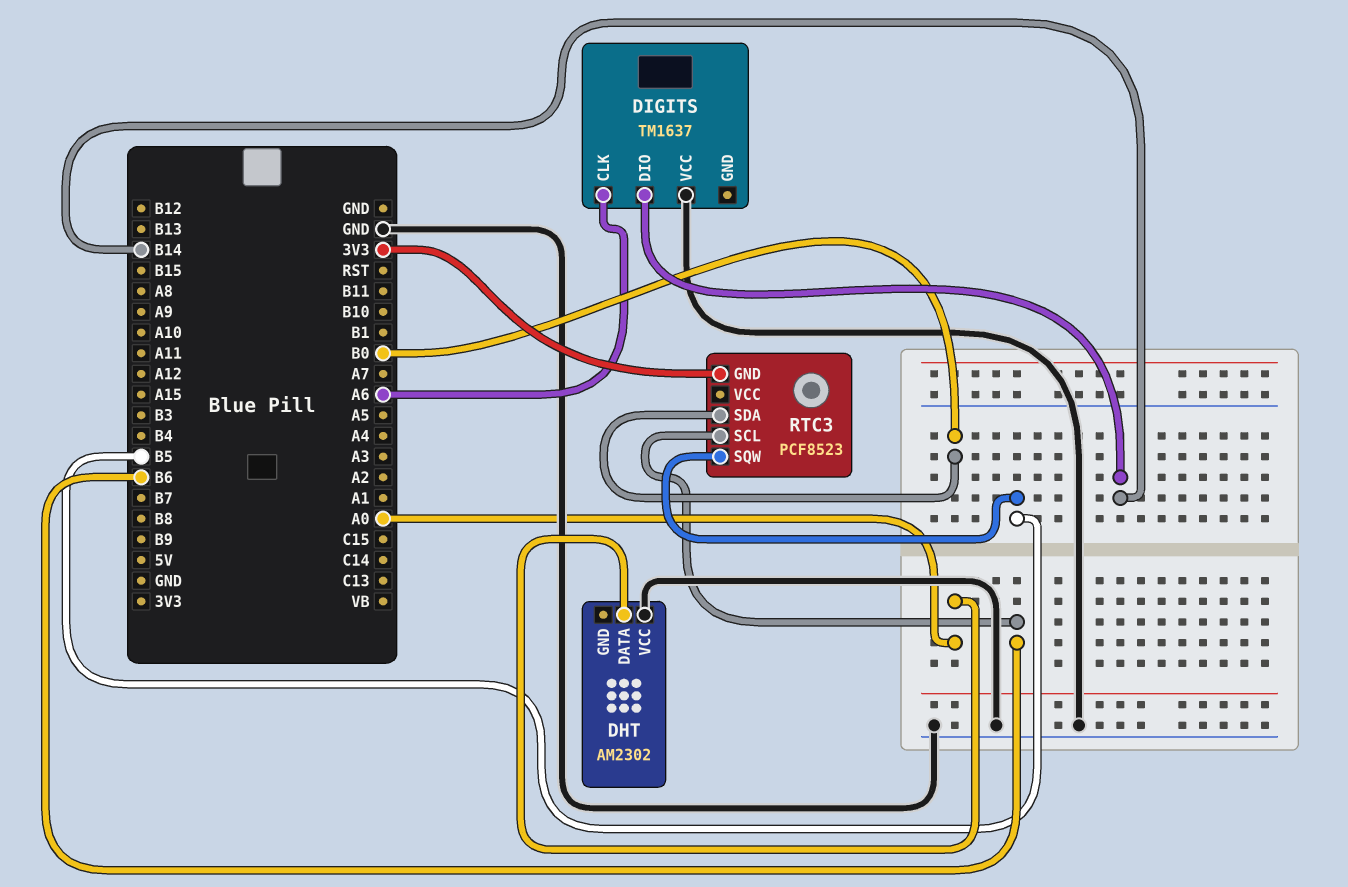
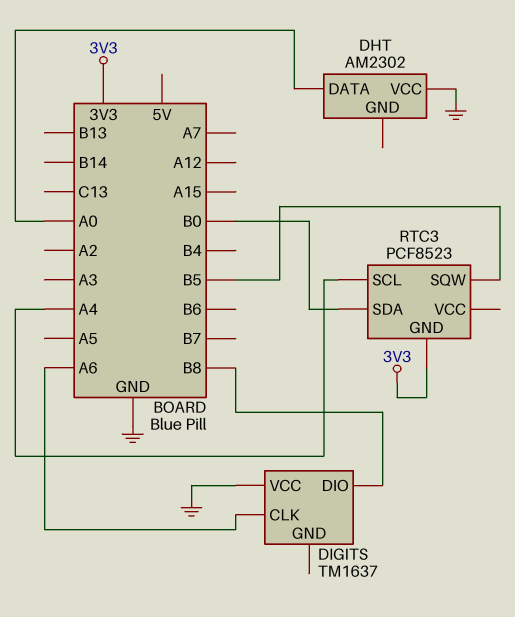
DIGITS pin DIO: B14 -> B8
RTC3 pin SCL: B6 -> A4

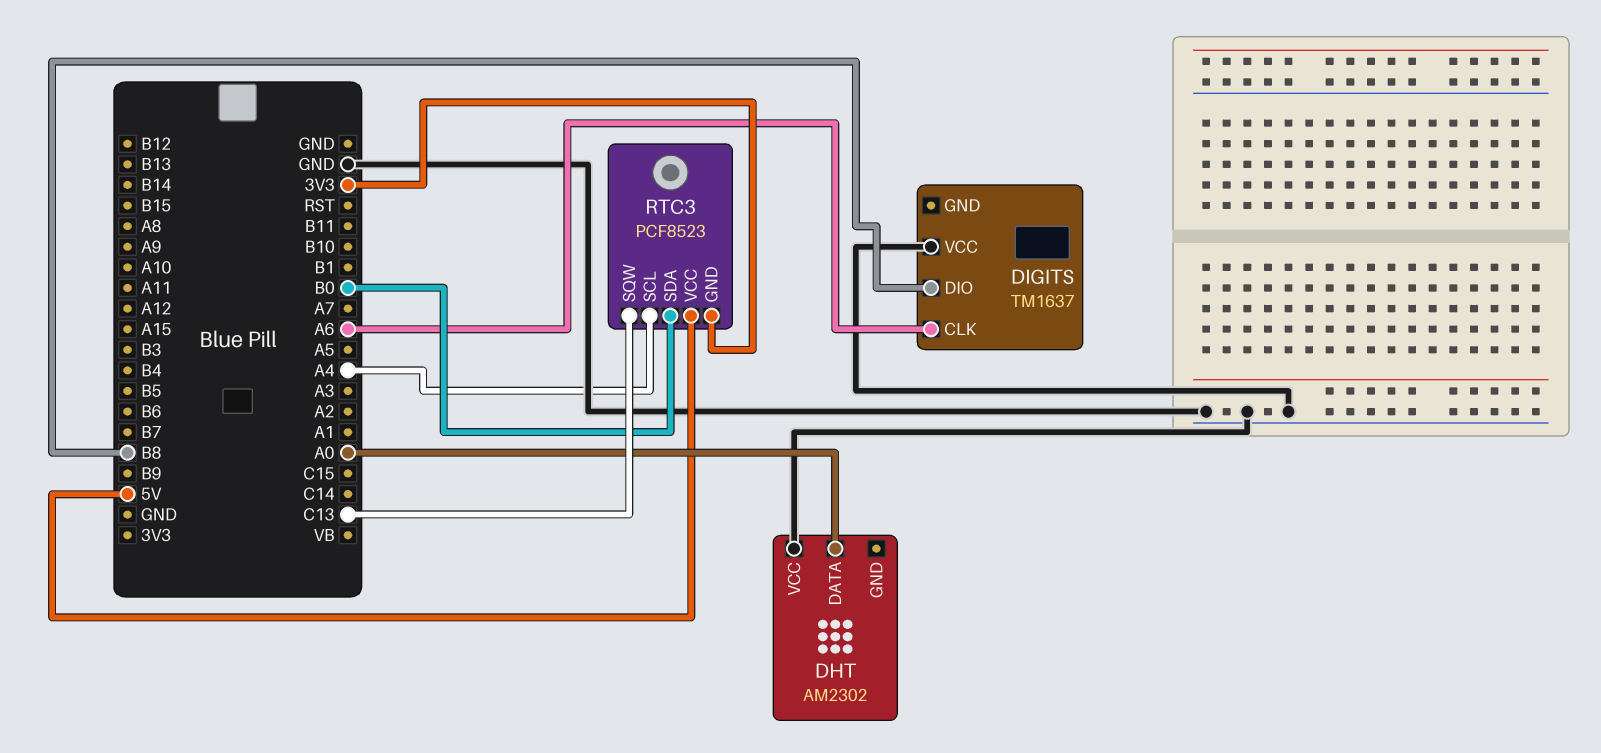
RTC3 pin SQW: B5 -> C13
RTC3 pin VCC: none -> 5V

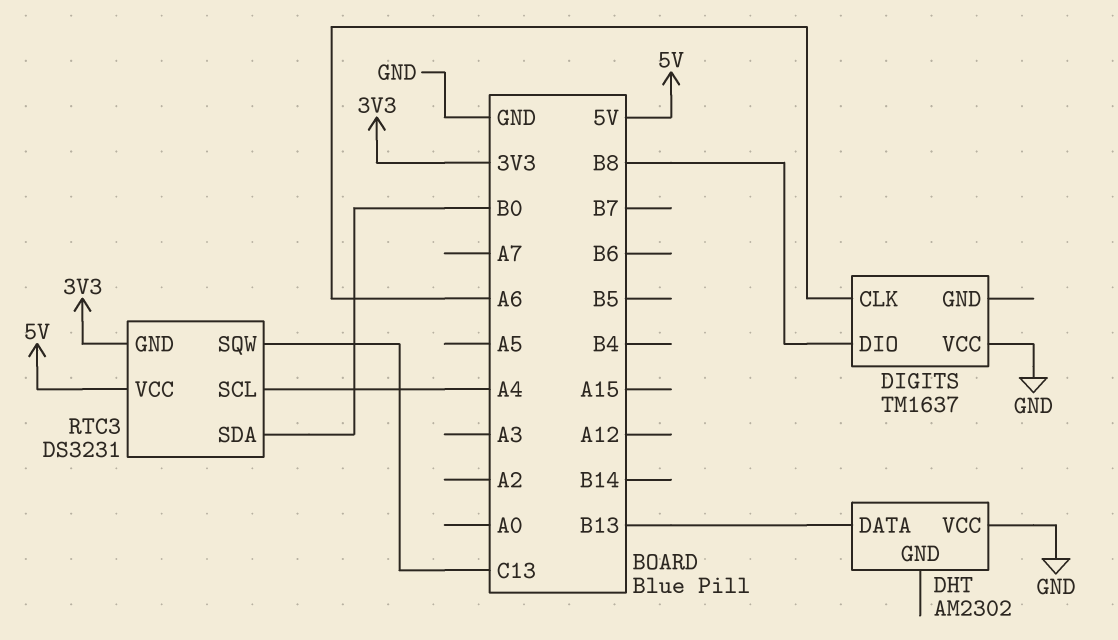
DHT pin DATA: A0 -> B13
RTC3: PCF8523 -> DS3231

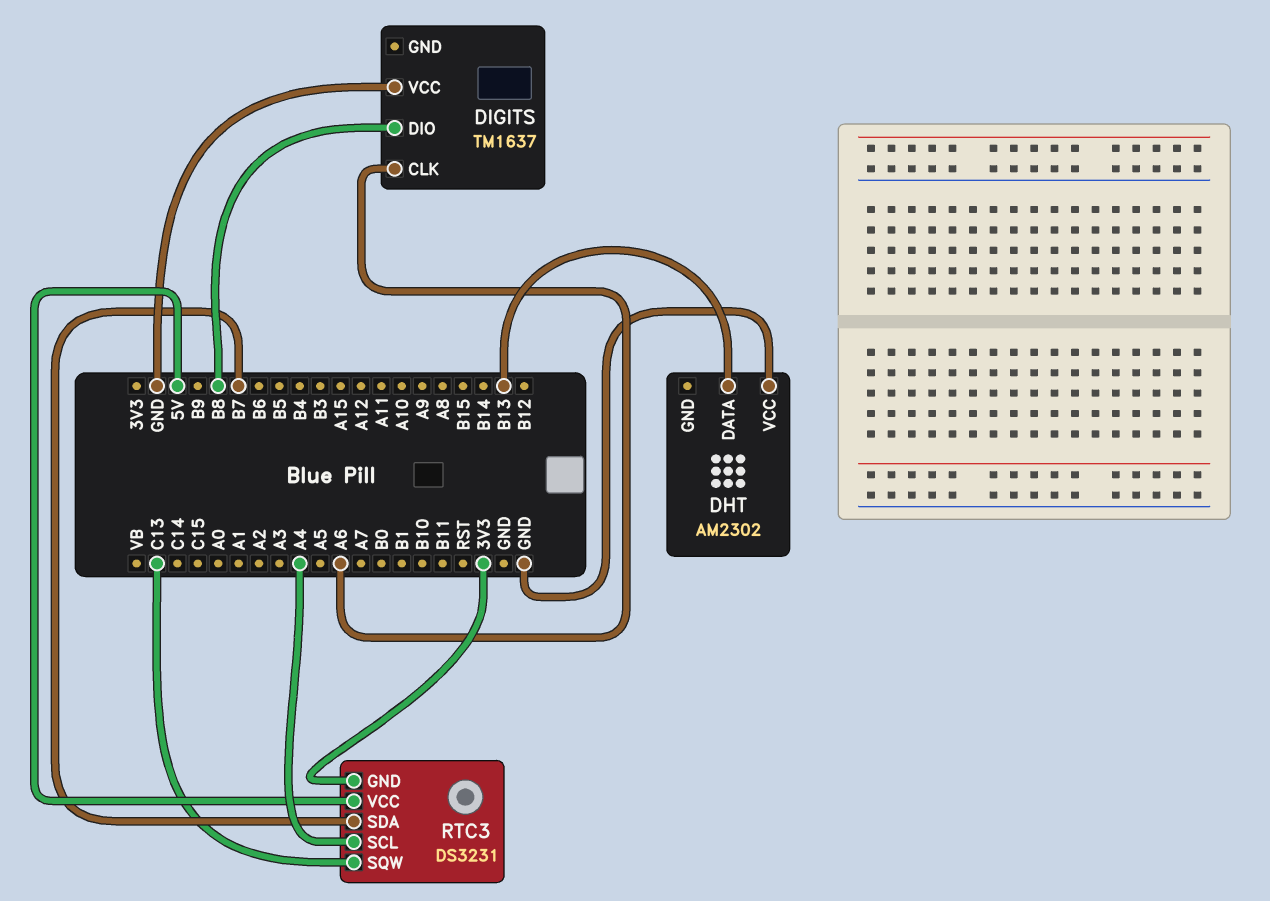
RTC3 pin SDA: B0 -> B7

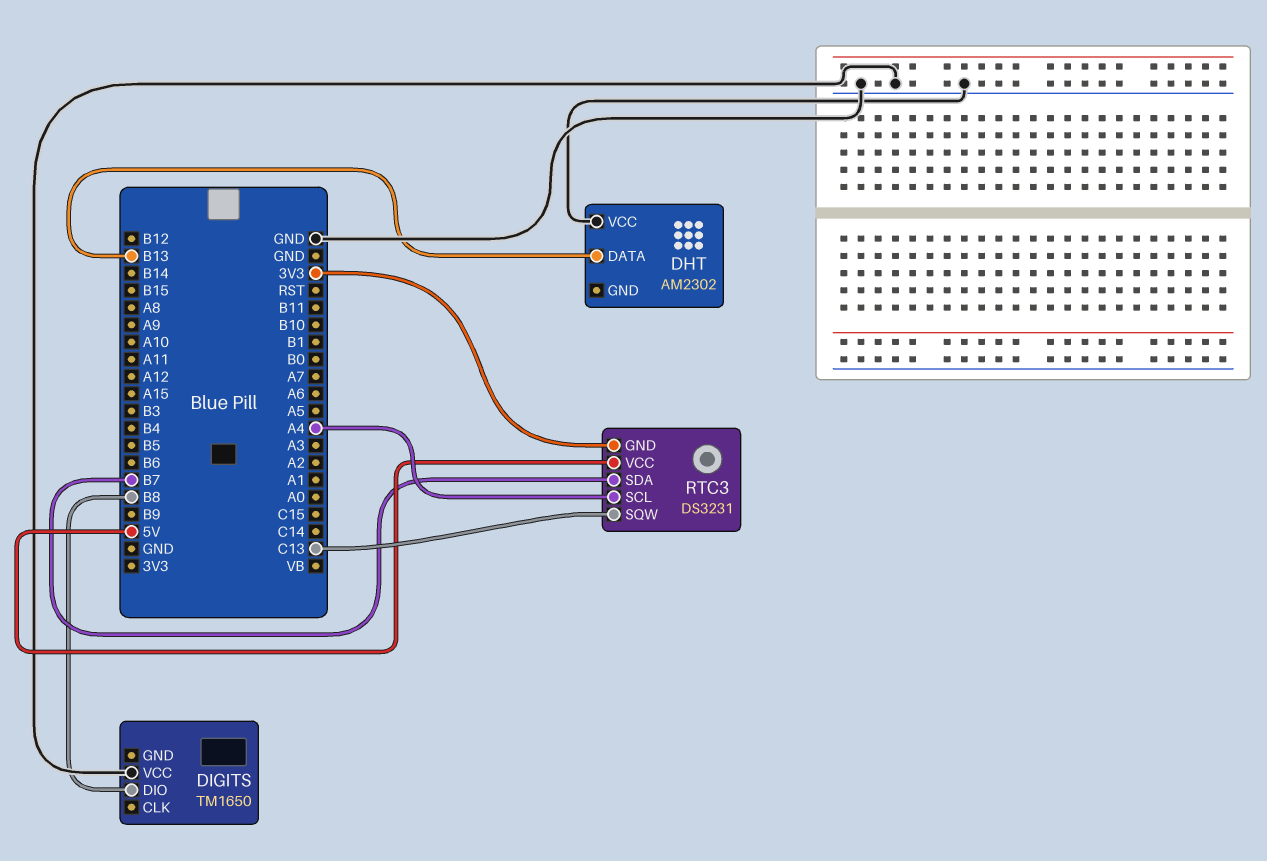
DIGITS: TM1637 -> TM1650
DIGITS pin CLK: A6 -> none

